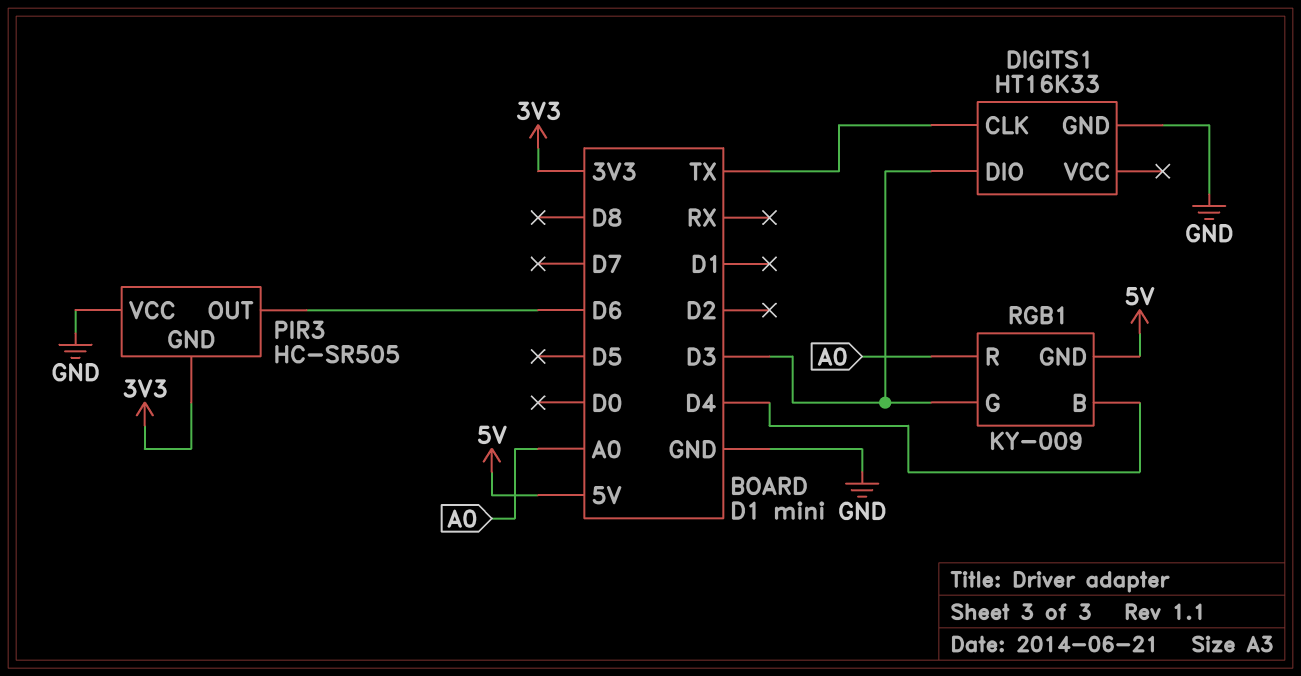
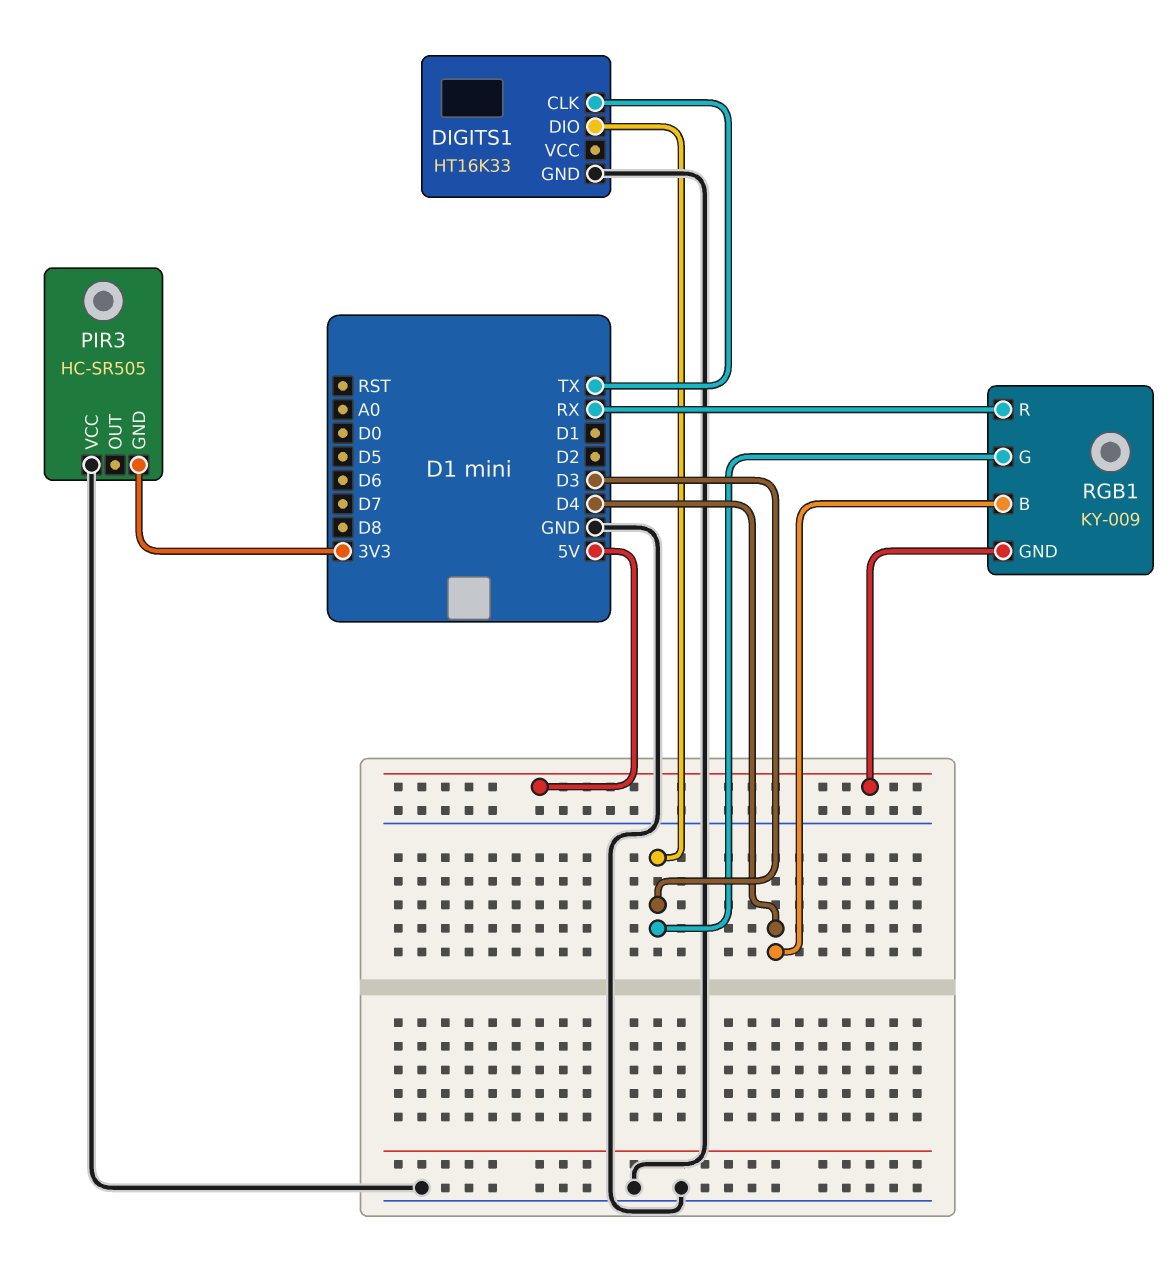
PIR3 pin OUT: D6 -> none
RGB1 pin R: A0 -> RX

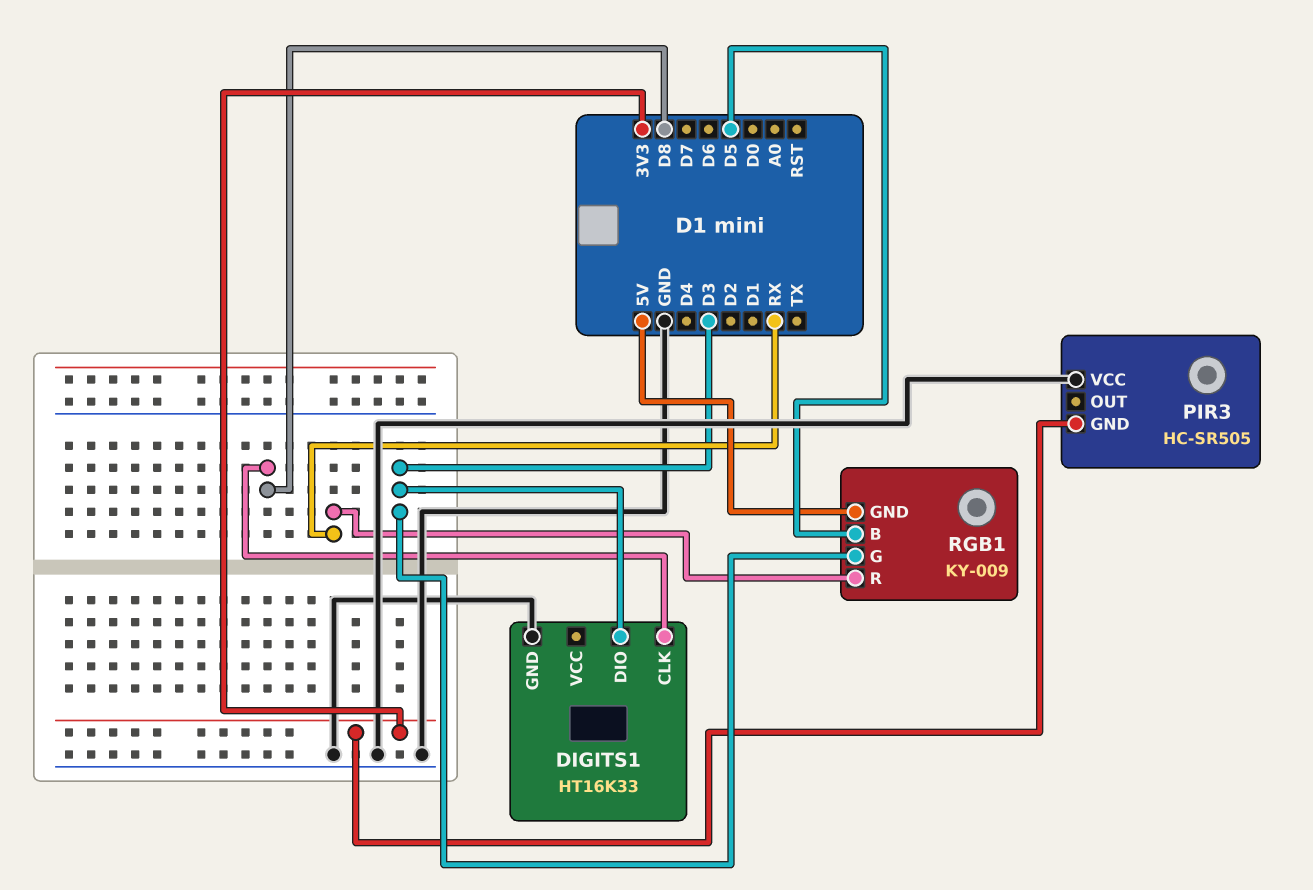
DIGITS1 pin CLK: TX -> D8
RGB1 pin B: D4 -> D5

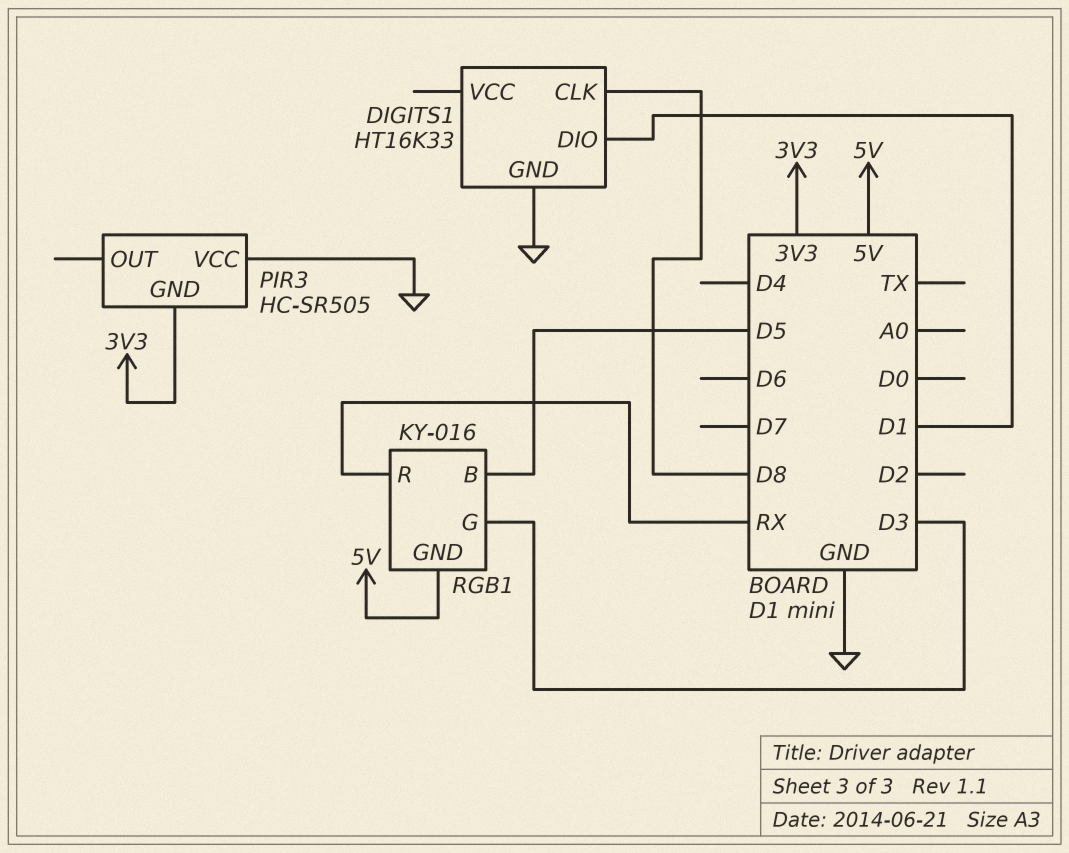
DIGITS1 pin DIO: D3 -> D1
RGB1: KY-009 -> KY-016

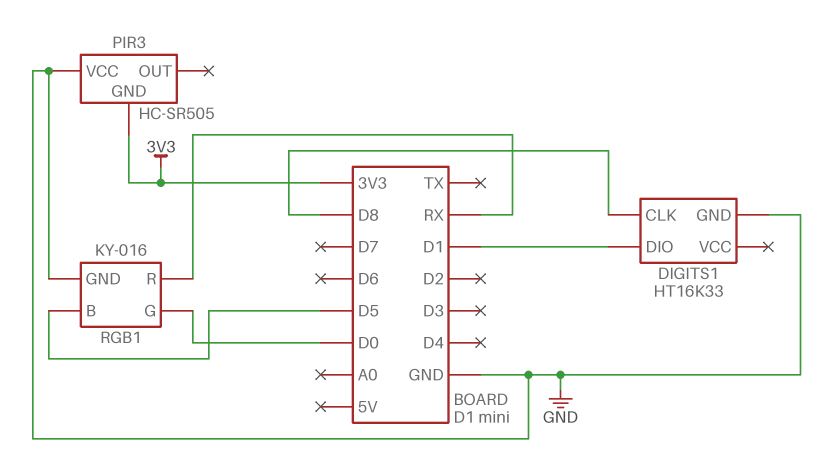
RGB1 pin G: D3 -> D0
RGB1 pin GND: 5V -> GND

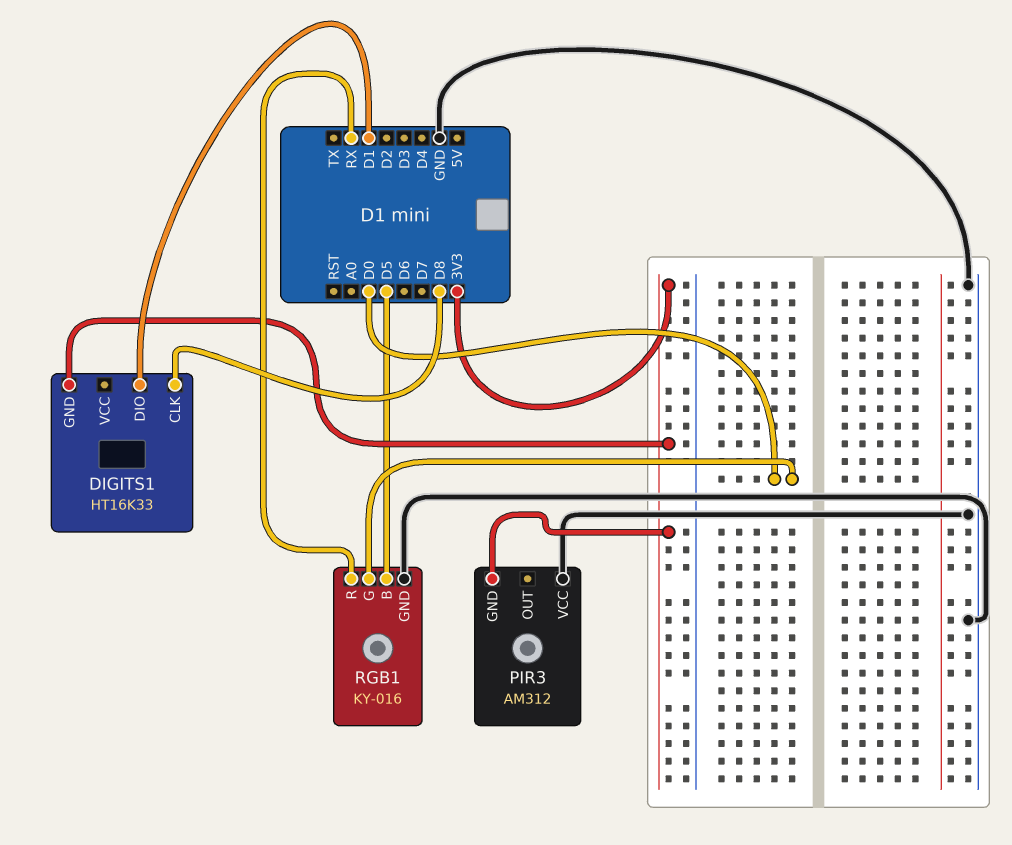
DIGITS1 pin GND: GND -> 3V3
PIR3: HC-SR505 -> AM312

